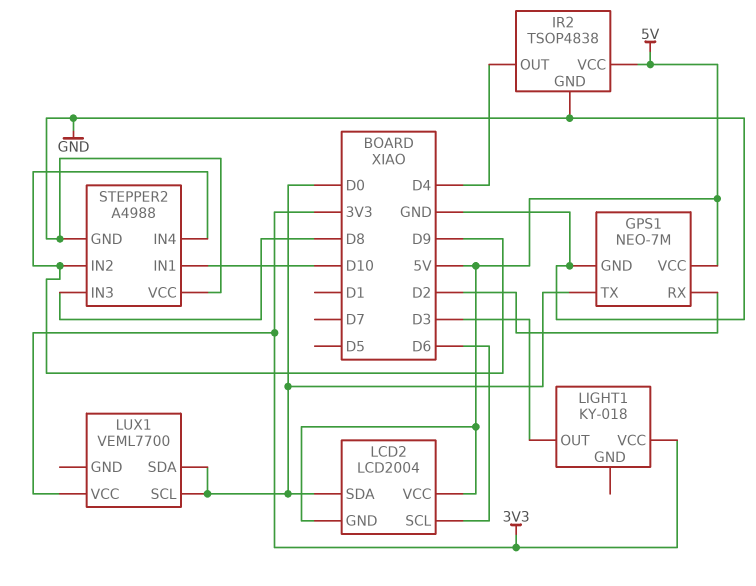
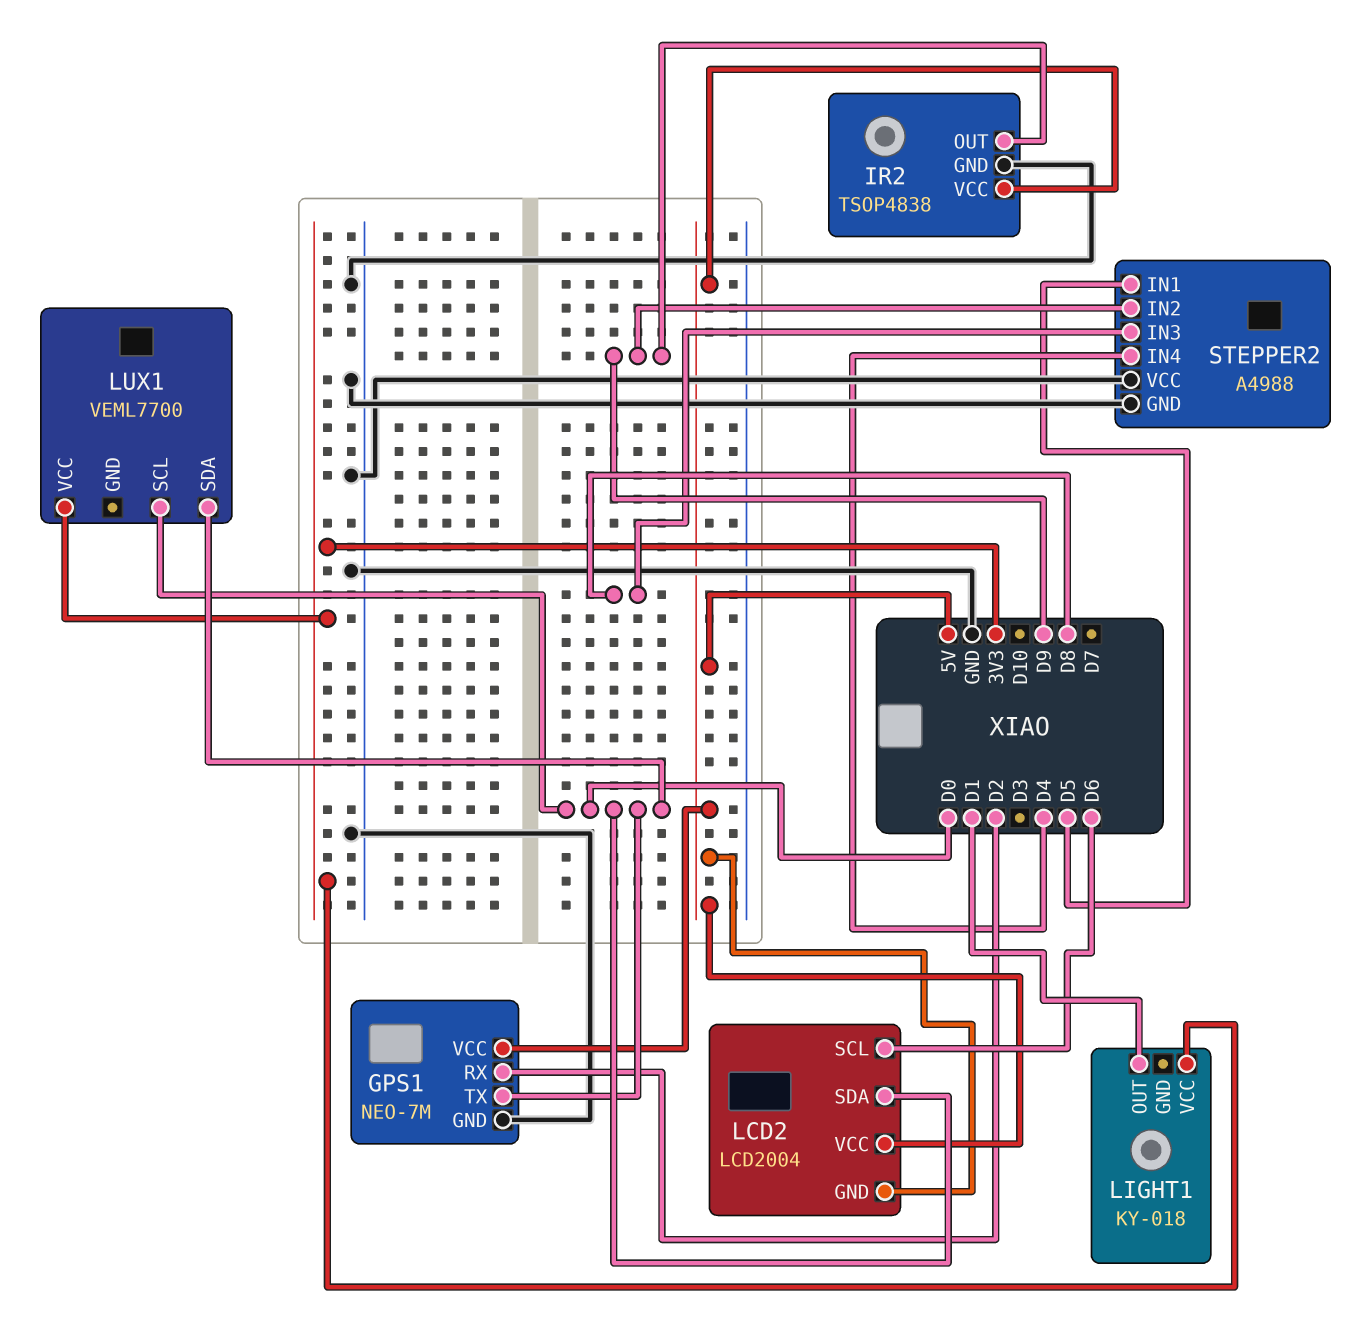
IR2 pin OUT: D4 -> D9
LIGHT1 pin OUT: D3 -> D1
STEPPER2 pin IN1: D10 -> D5
STEPPER2 pin IN4: D9 -> D4

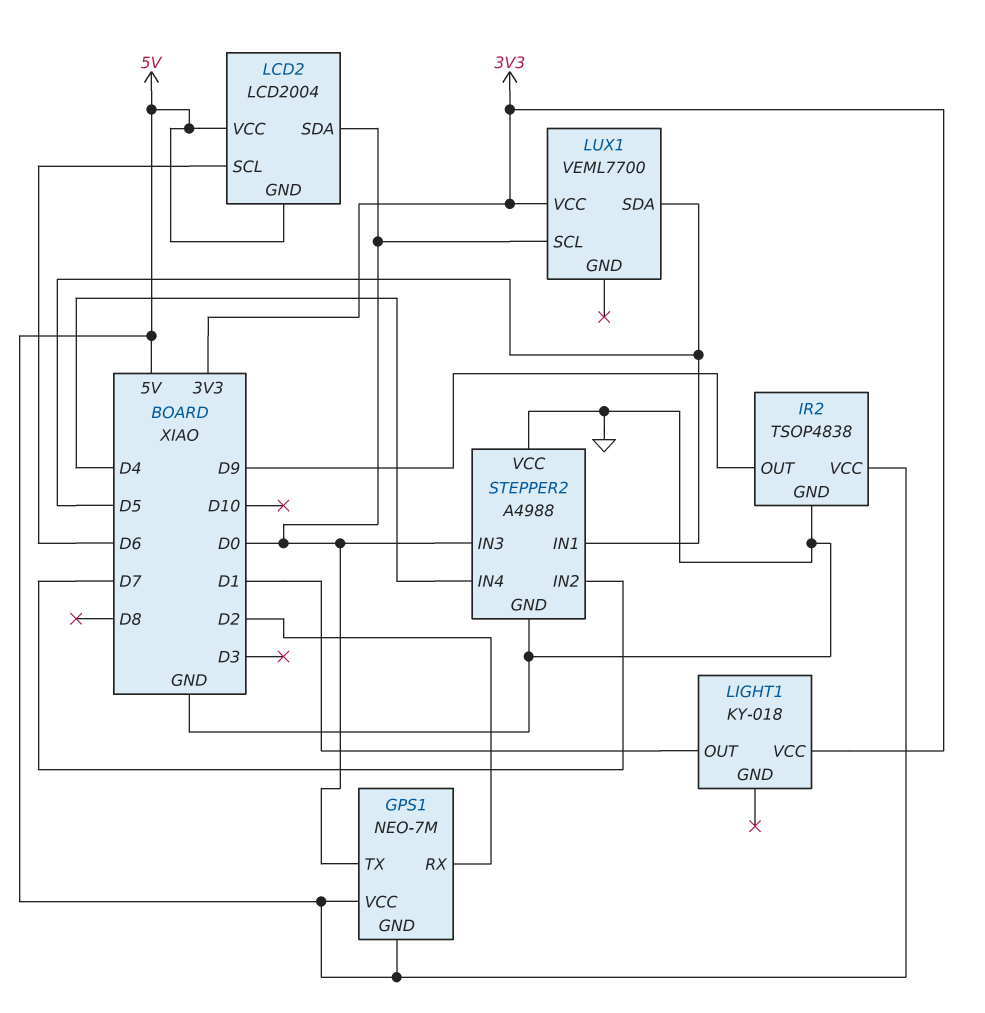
GPS1 pin GND: GND -> 5V
LUX1 pin SDA: D0 -> D5
STEPPER2 pin IN2: D9 -> D7
STEPPER2 pin IN3: D8 -> D0

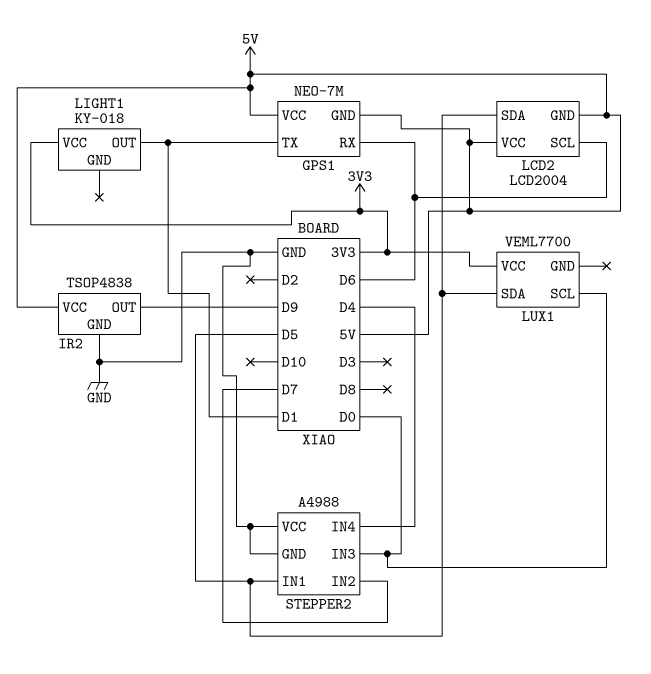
GPS1 pin RX: D2 -> D6
GPS1 pin TX: D0 -> D1
LCD2 pin SDA: D0 -> D5

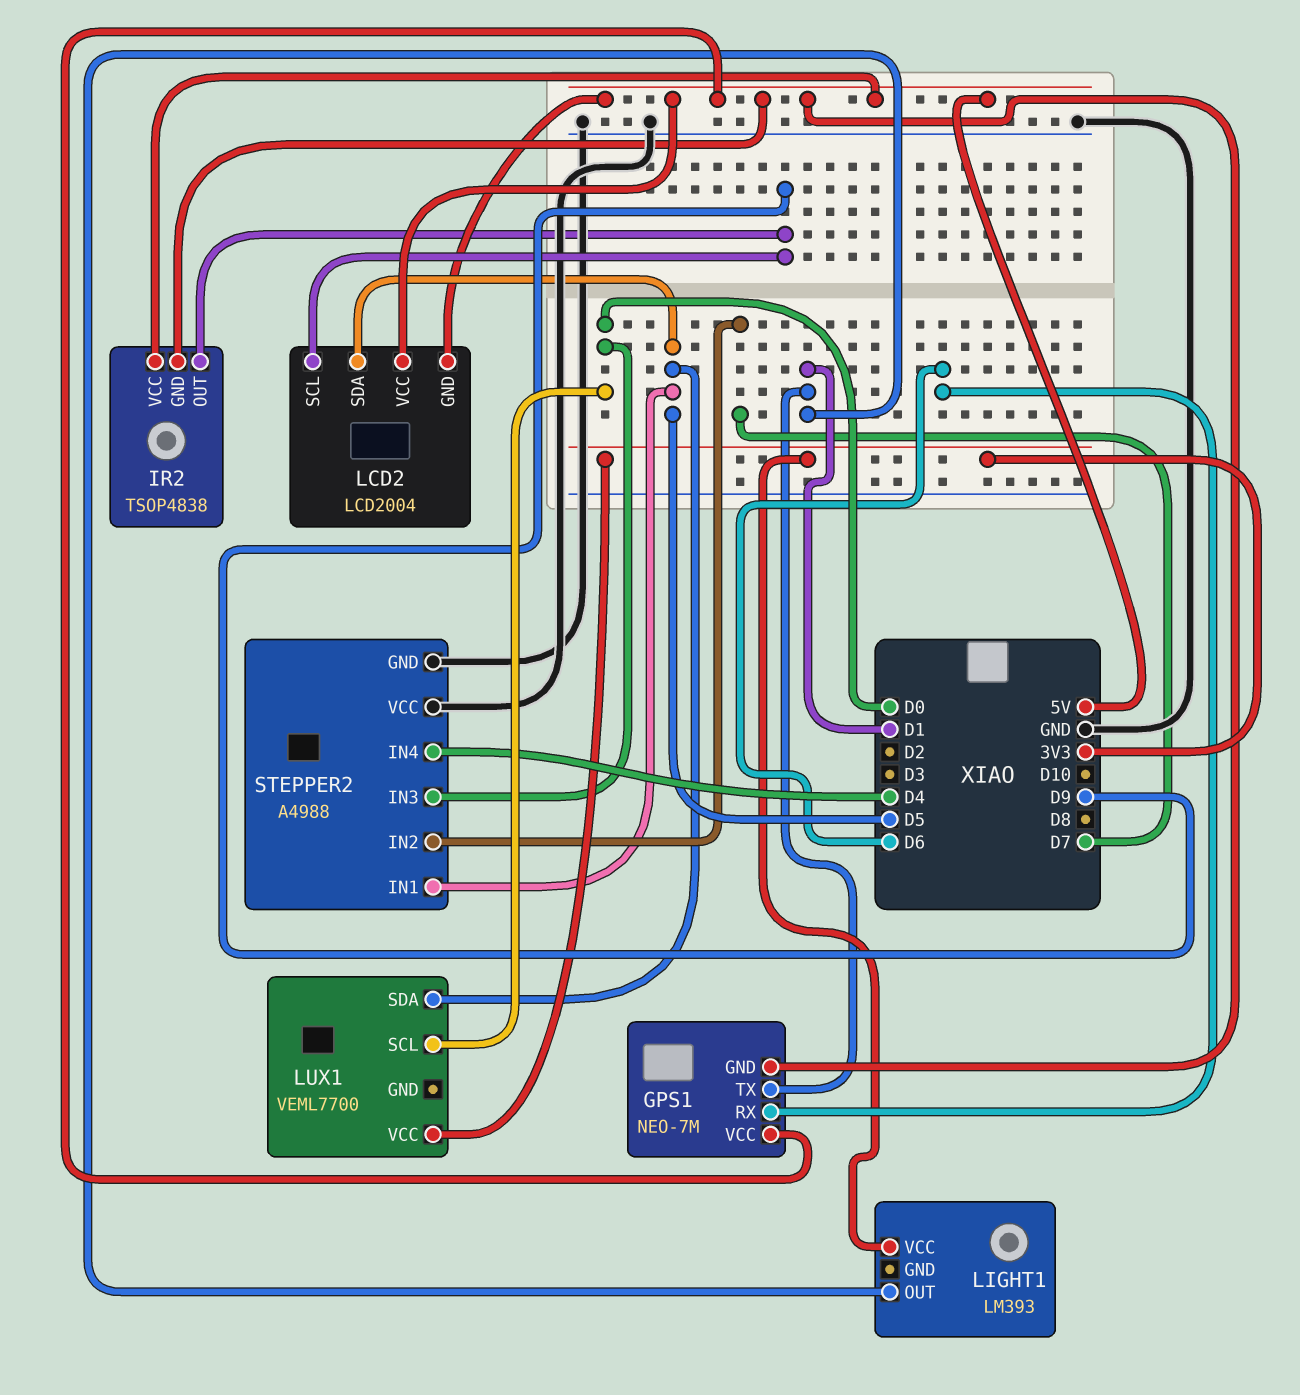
IR2 pin GND: GND -> 5V
LCD2 pin SCL: D6 -> D9
LIGHT1: KY-018 -> LM393

